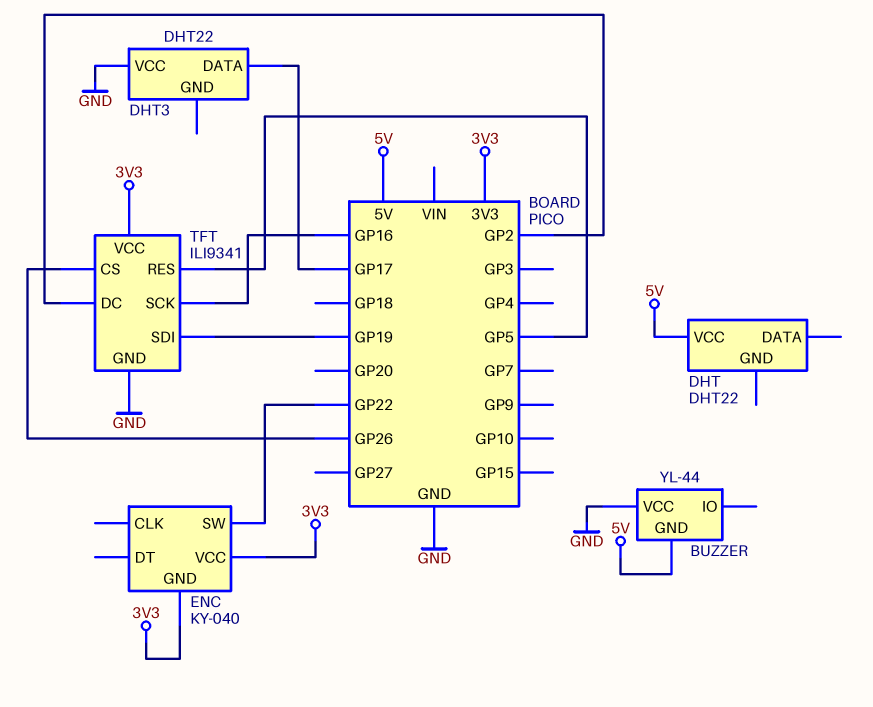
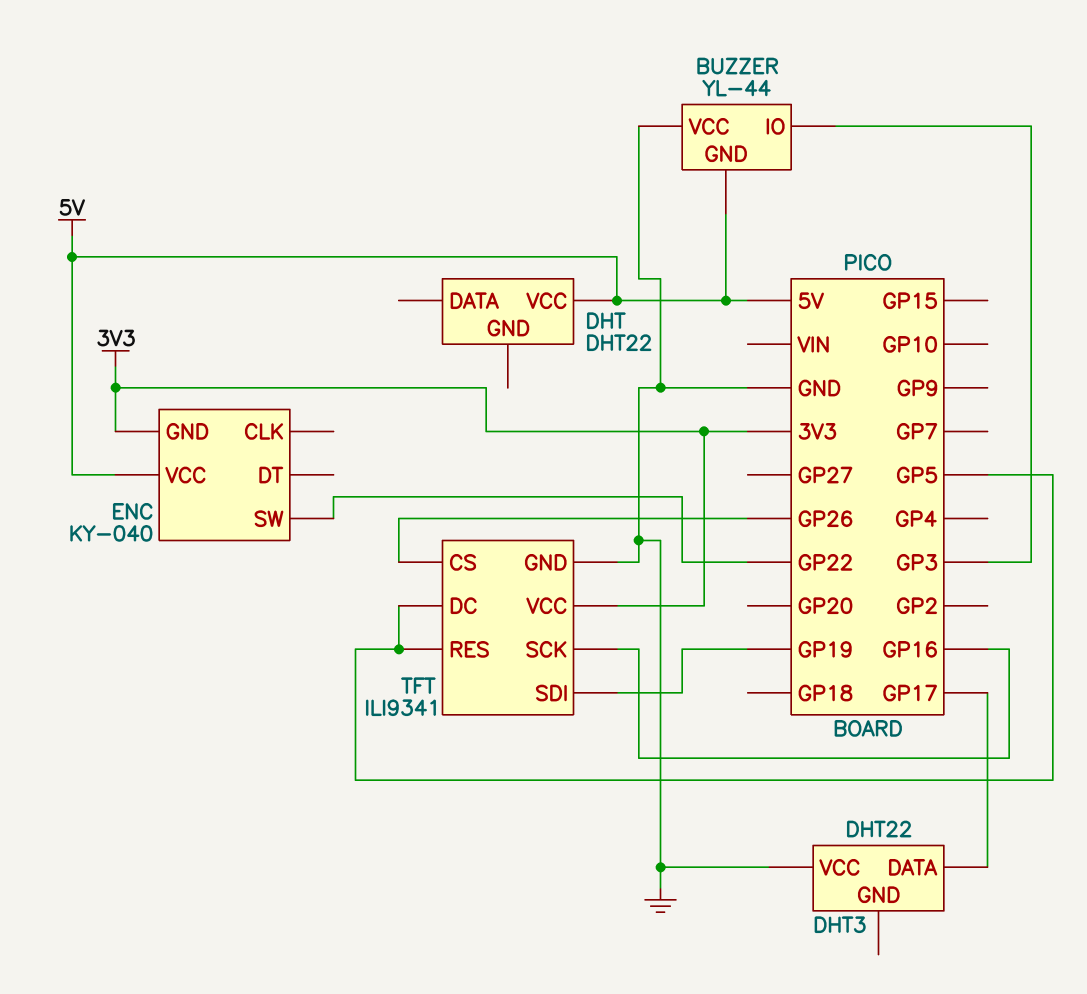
BUZZER pin IO: none -> GP3
ENC pin VCC: 3V3 -> 5V
TFT pin DC: GP2 -> GP5

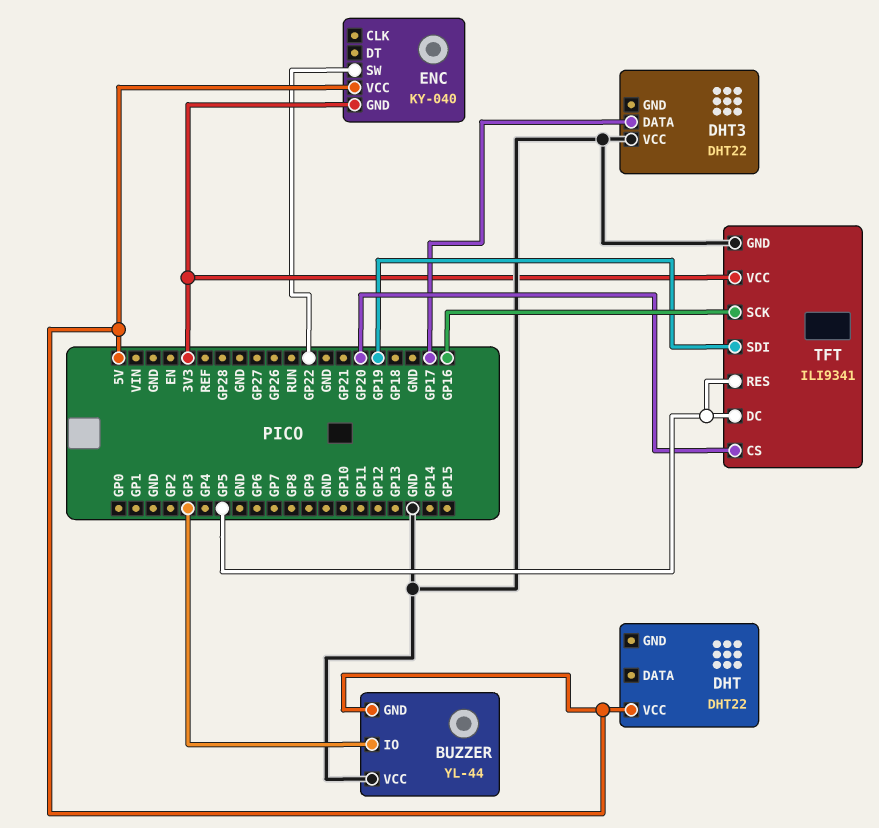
TFT pin CS: GP26 -> GP20

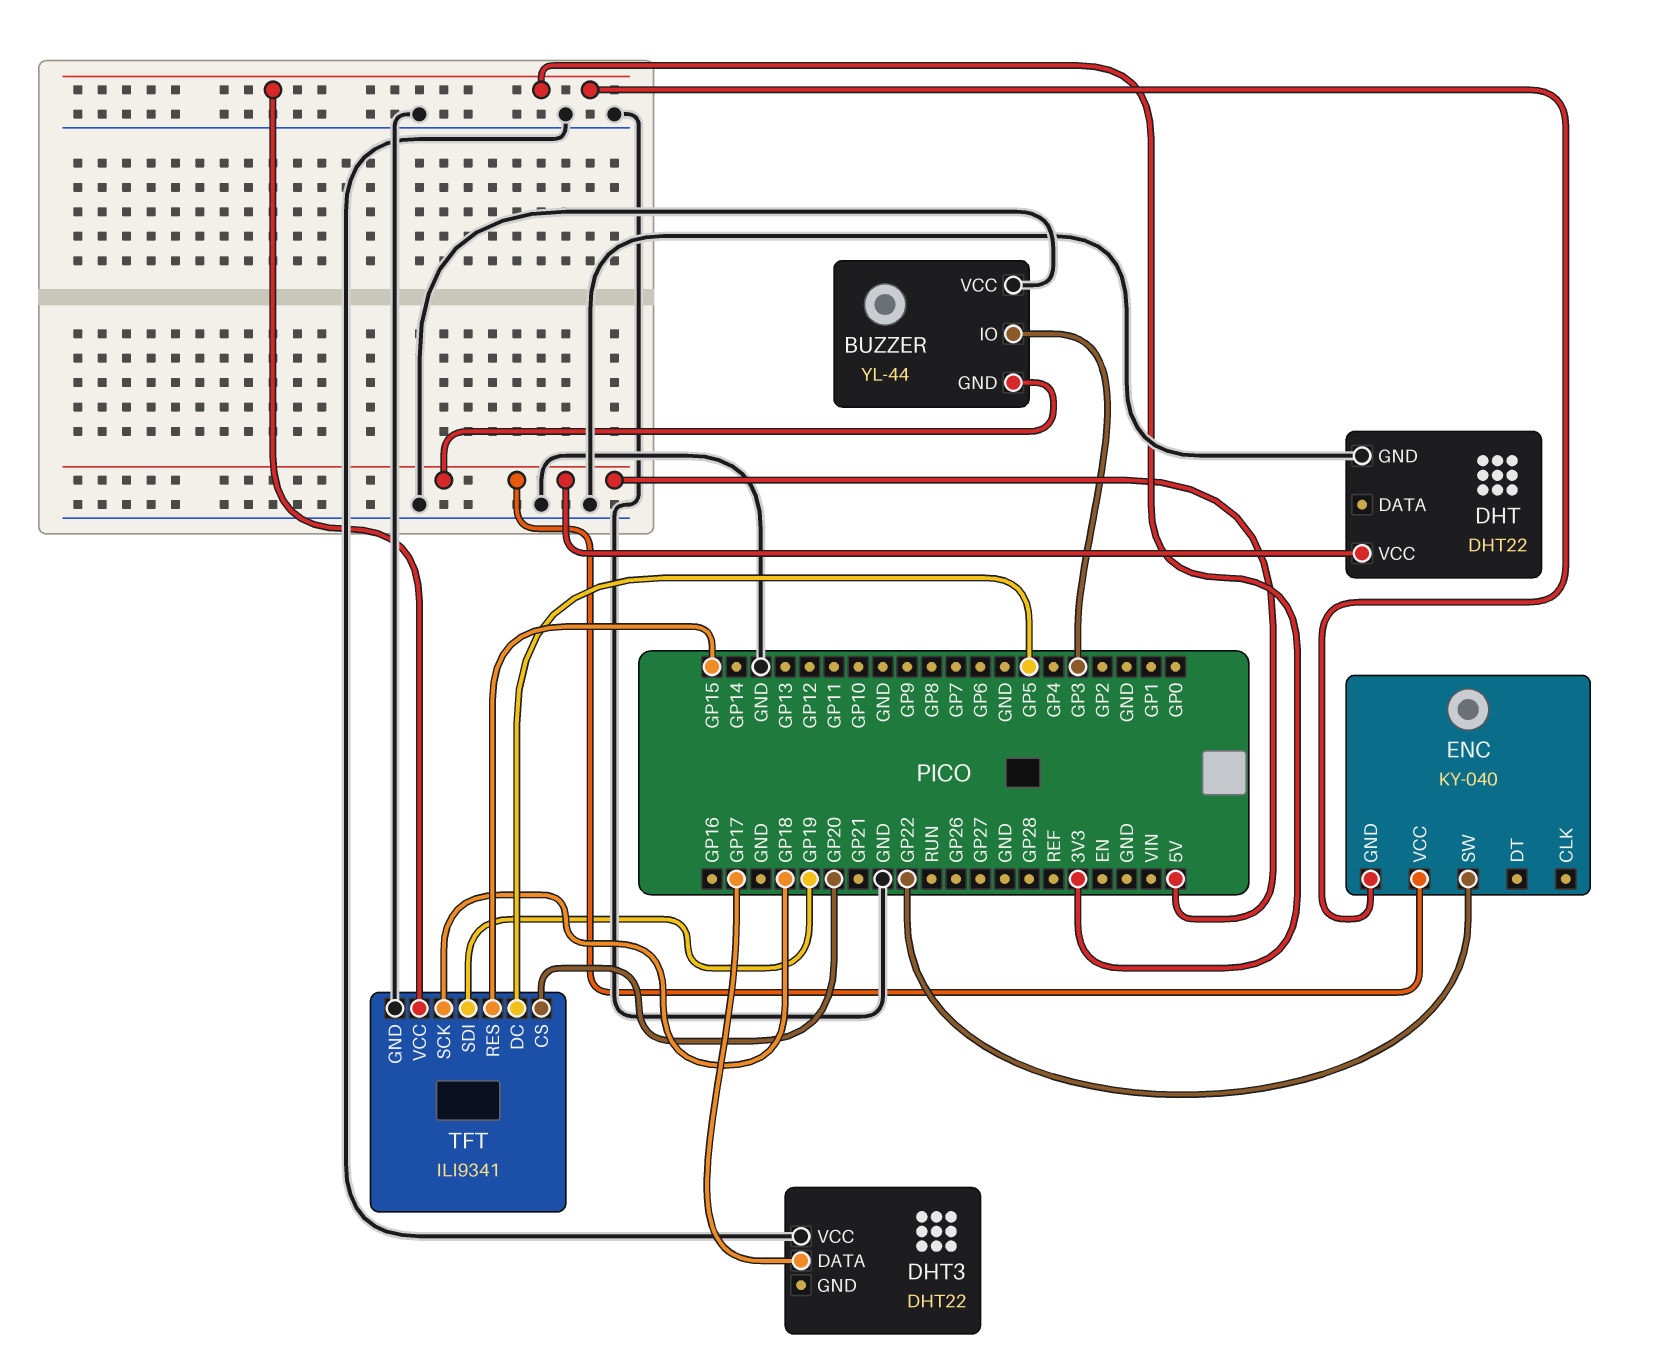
DHT pin GND: none -> GND
TFT pin RES: GP5 -> GP15
TFT pin SCK: GP16 -> GP18

